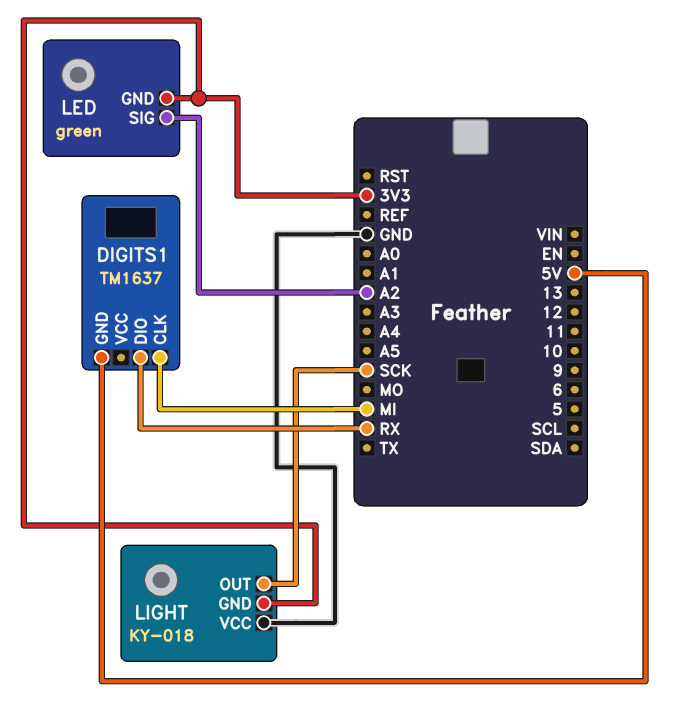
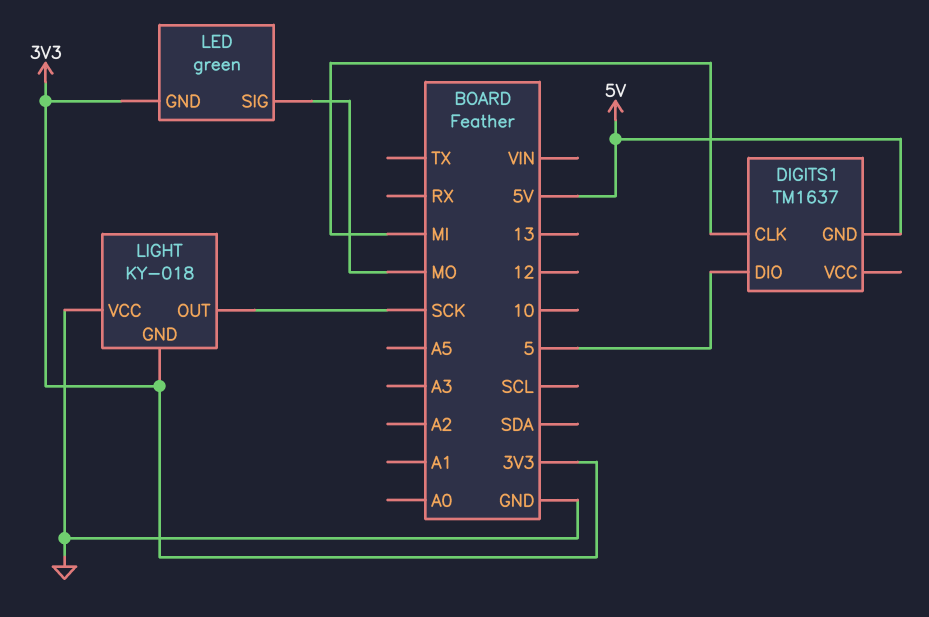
DIGITS1 pin DIO: RX -> 5
LED pin SIG: A2 -> MO

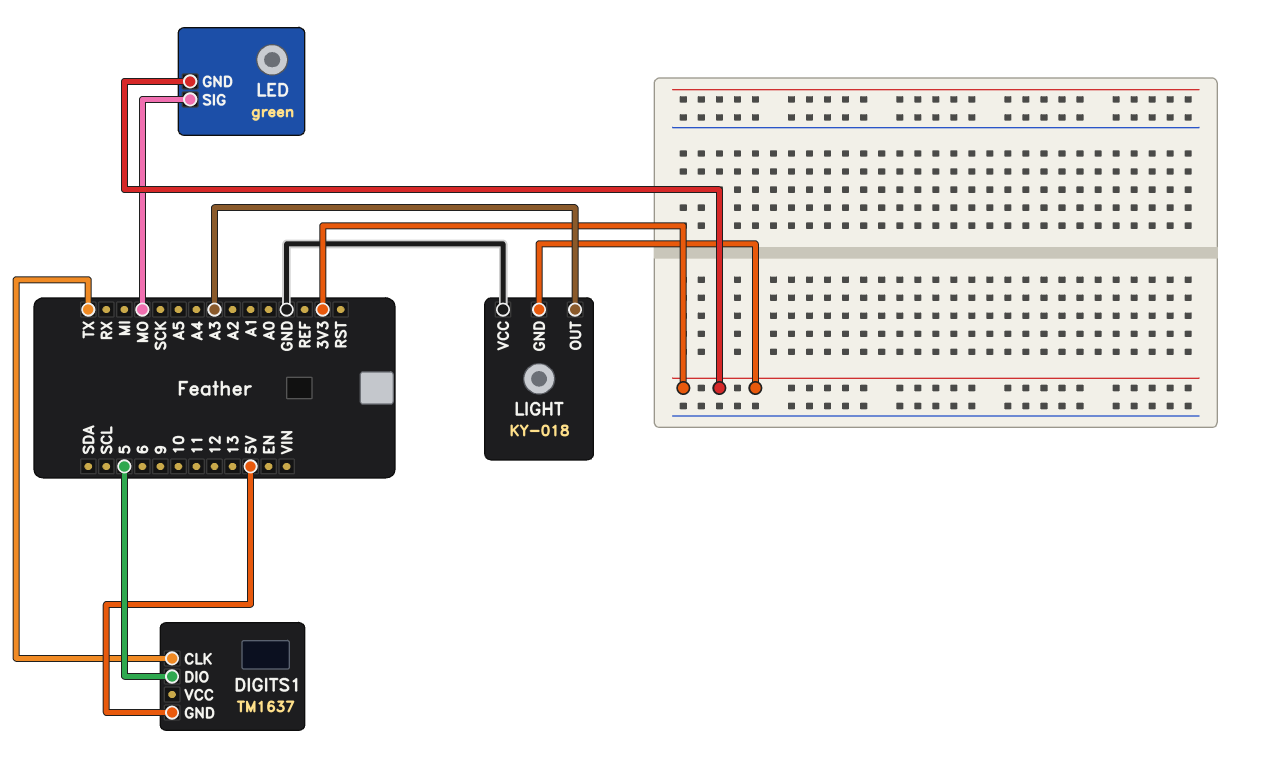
DIGITS1 pin CLK: MI -> TX
LIGHT pin OUT: SCK -> A3

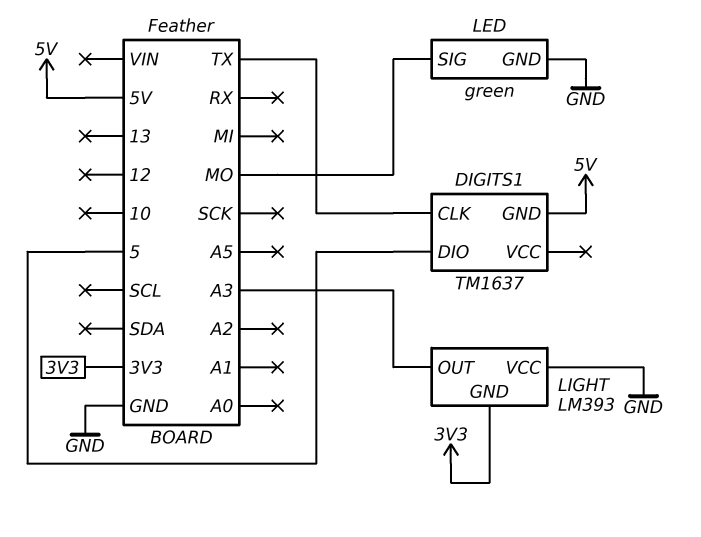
LED pin GND: 3V3 -> GND
LIGHT: KY-018 -> LM393

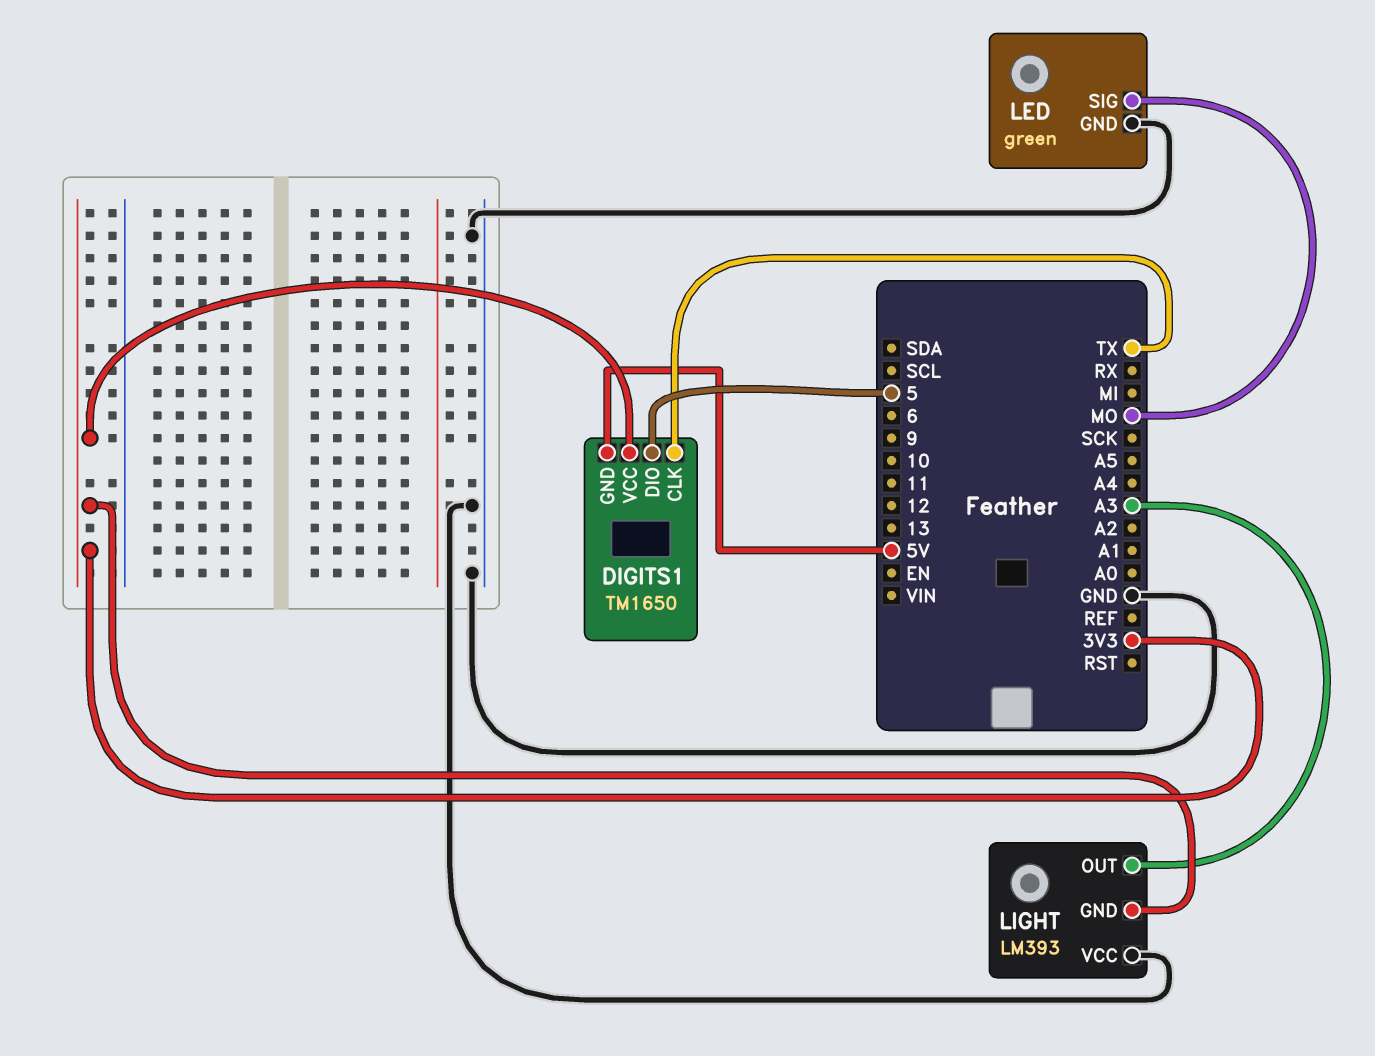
DIGITS1: TM1637 -> TM1650
DIGITS1 pin VCC: none -> 3V3

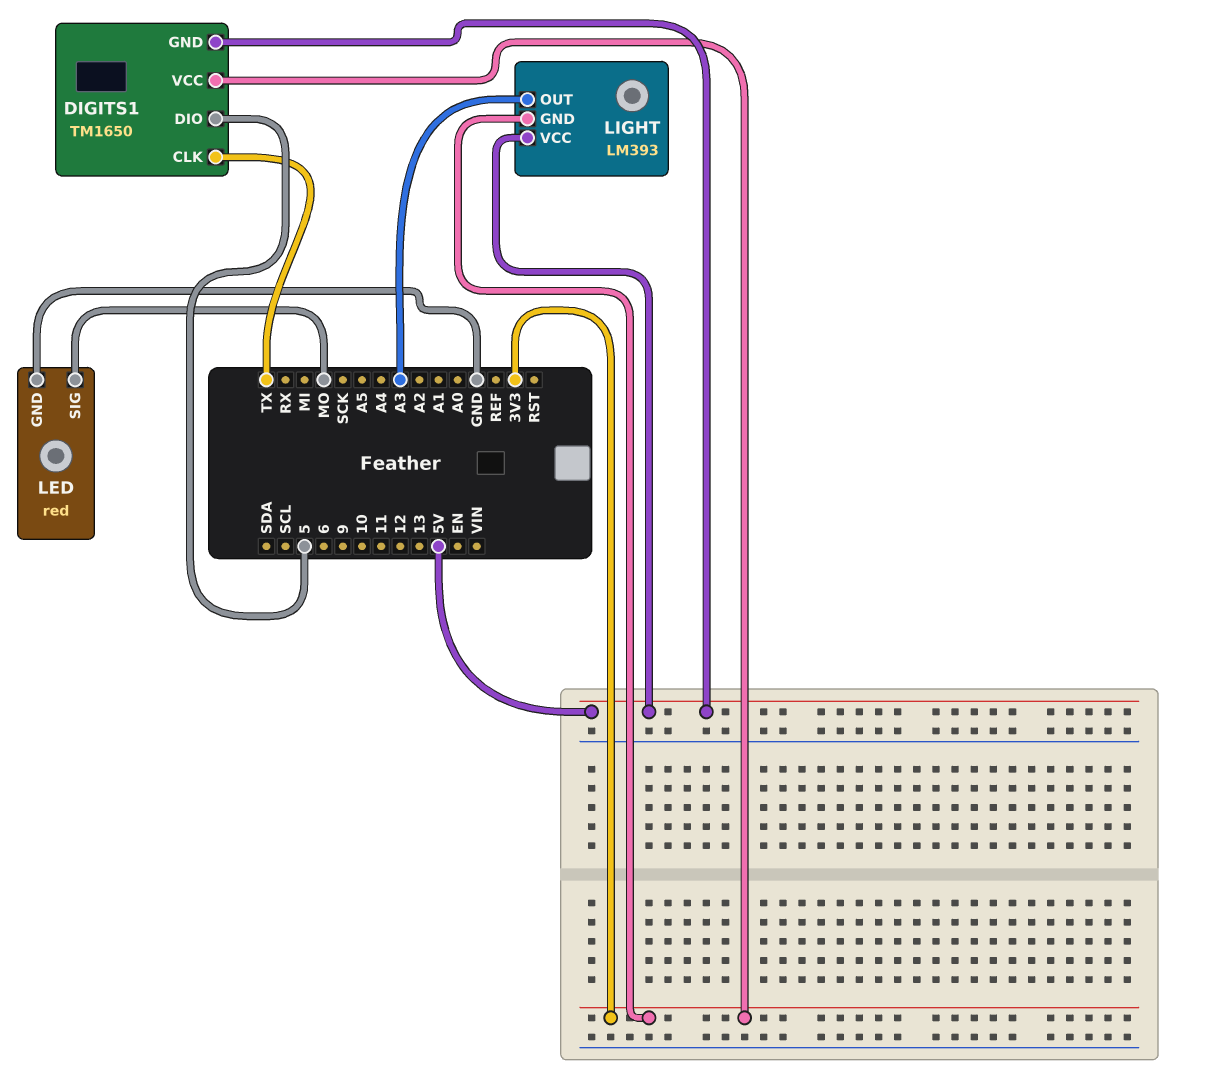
LED: green -> red
LIGHT pin VCC: GND -> 5V

